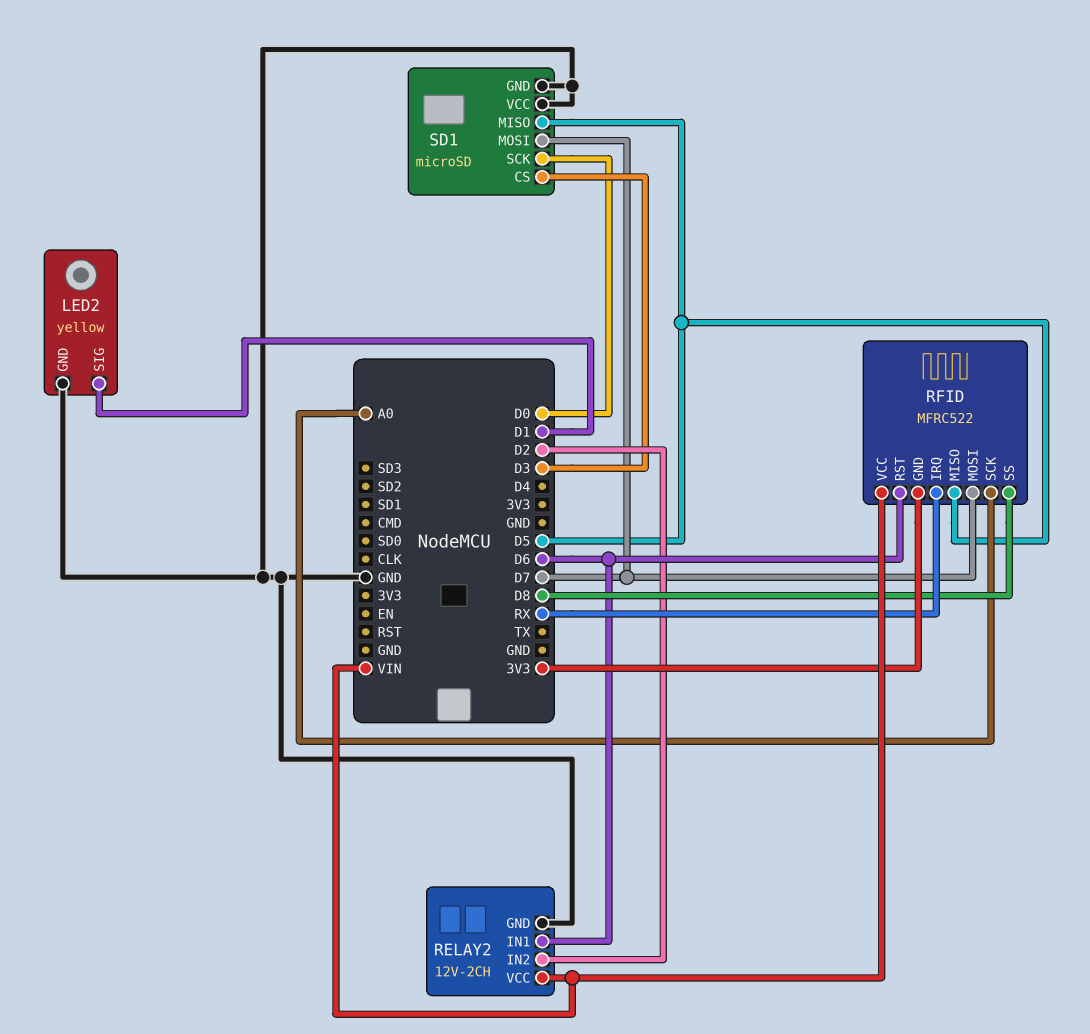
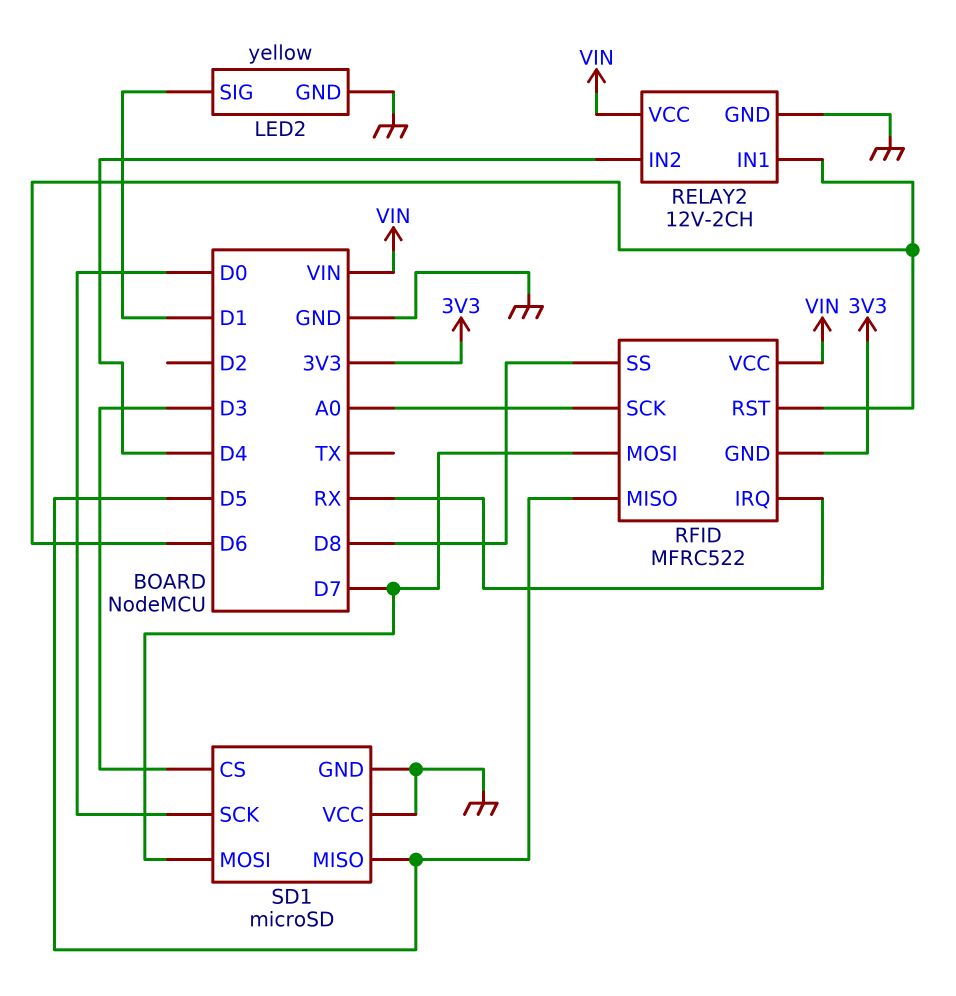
RELAY2 pin IN2: D2 -> D4

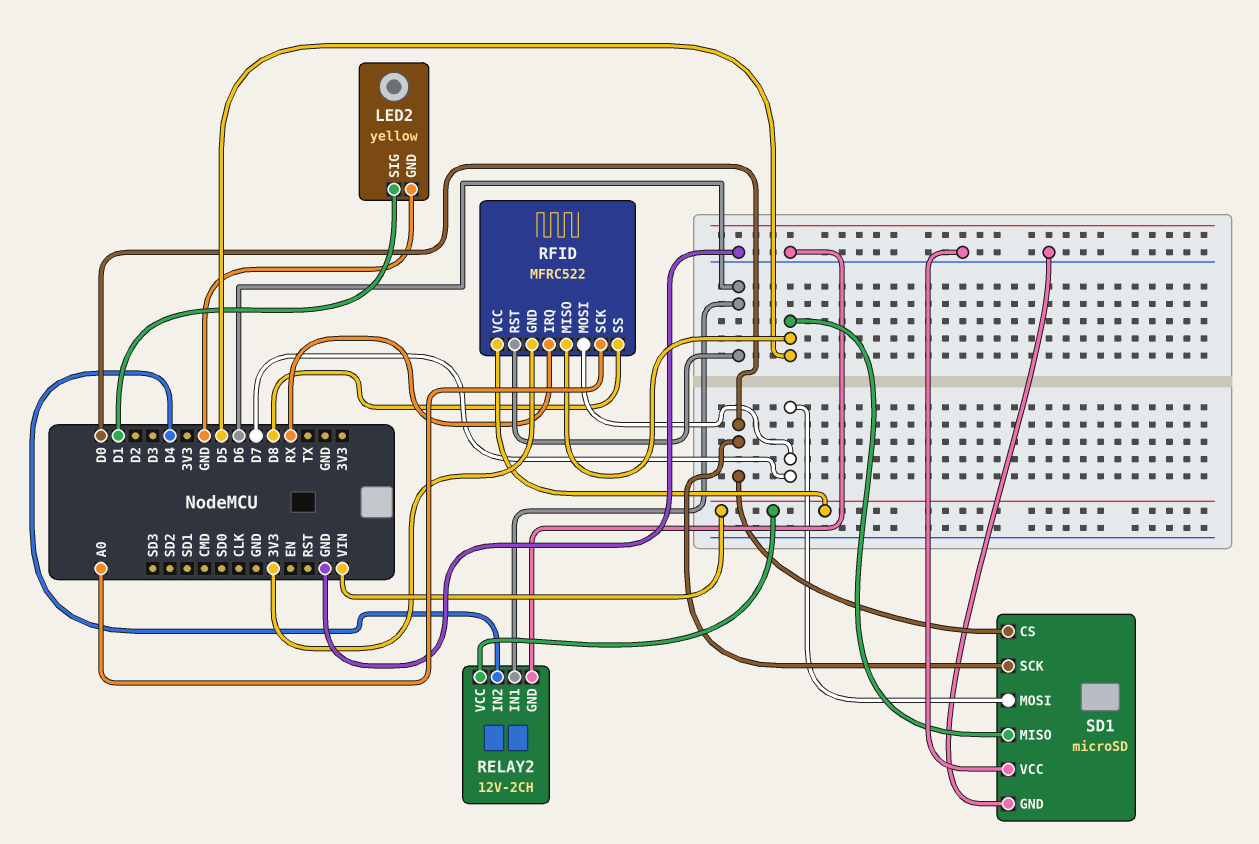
SD1 pin CS: D3 -> D0

